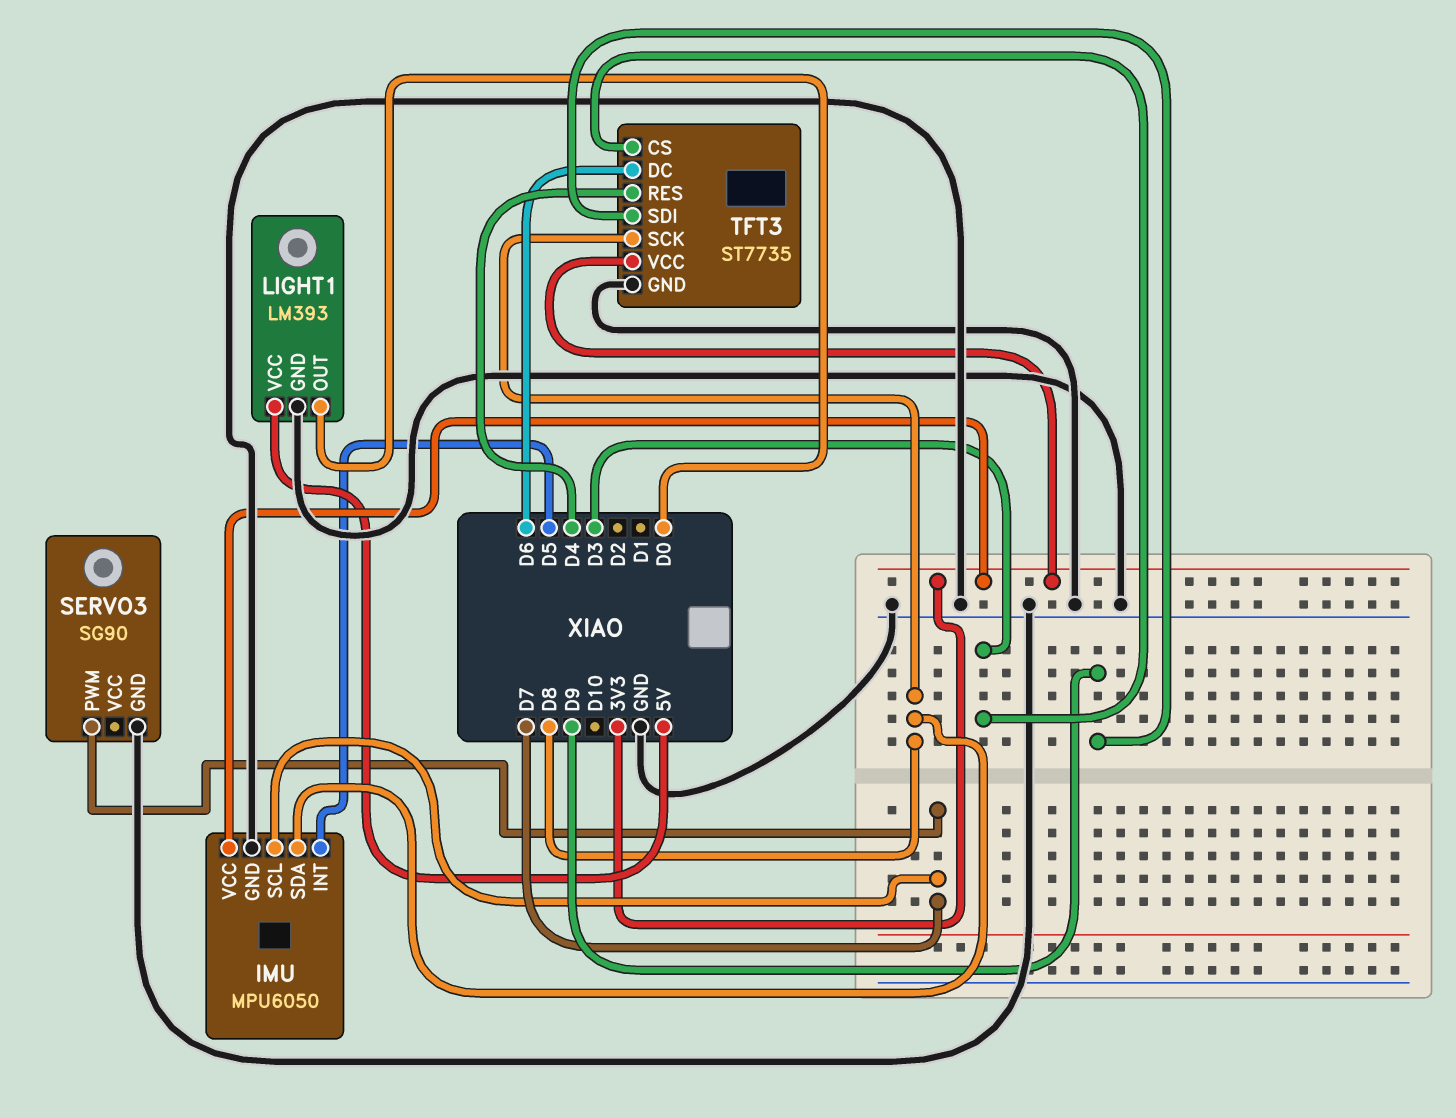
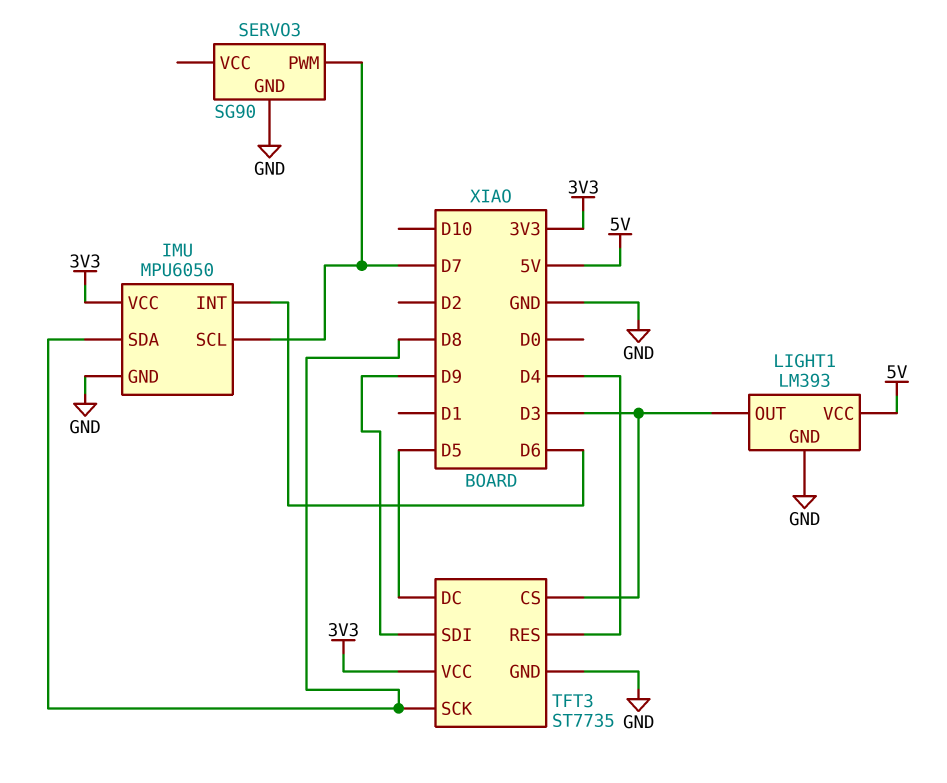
IMU pin INT: D5 -> D6
LIGHT1 pin OUT: D0 -> D3
TFT3 pin DC: D6 -> D5

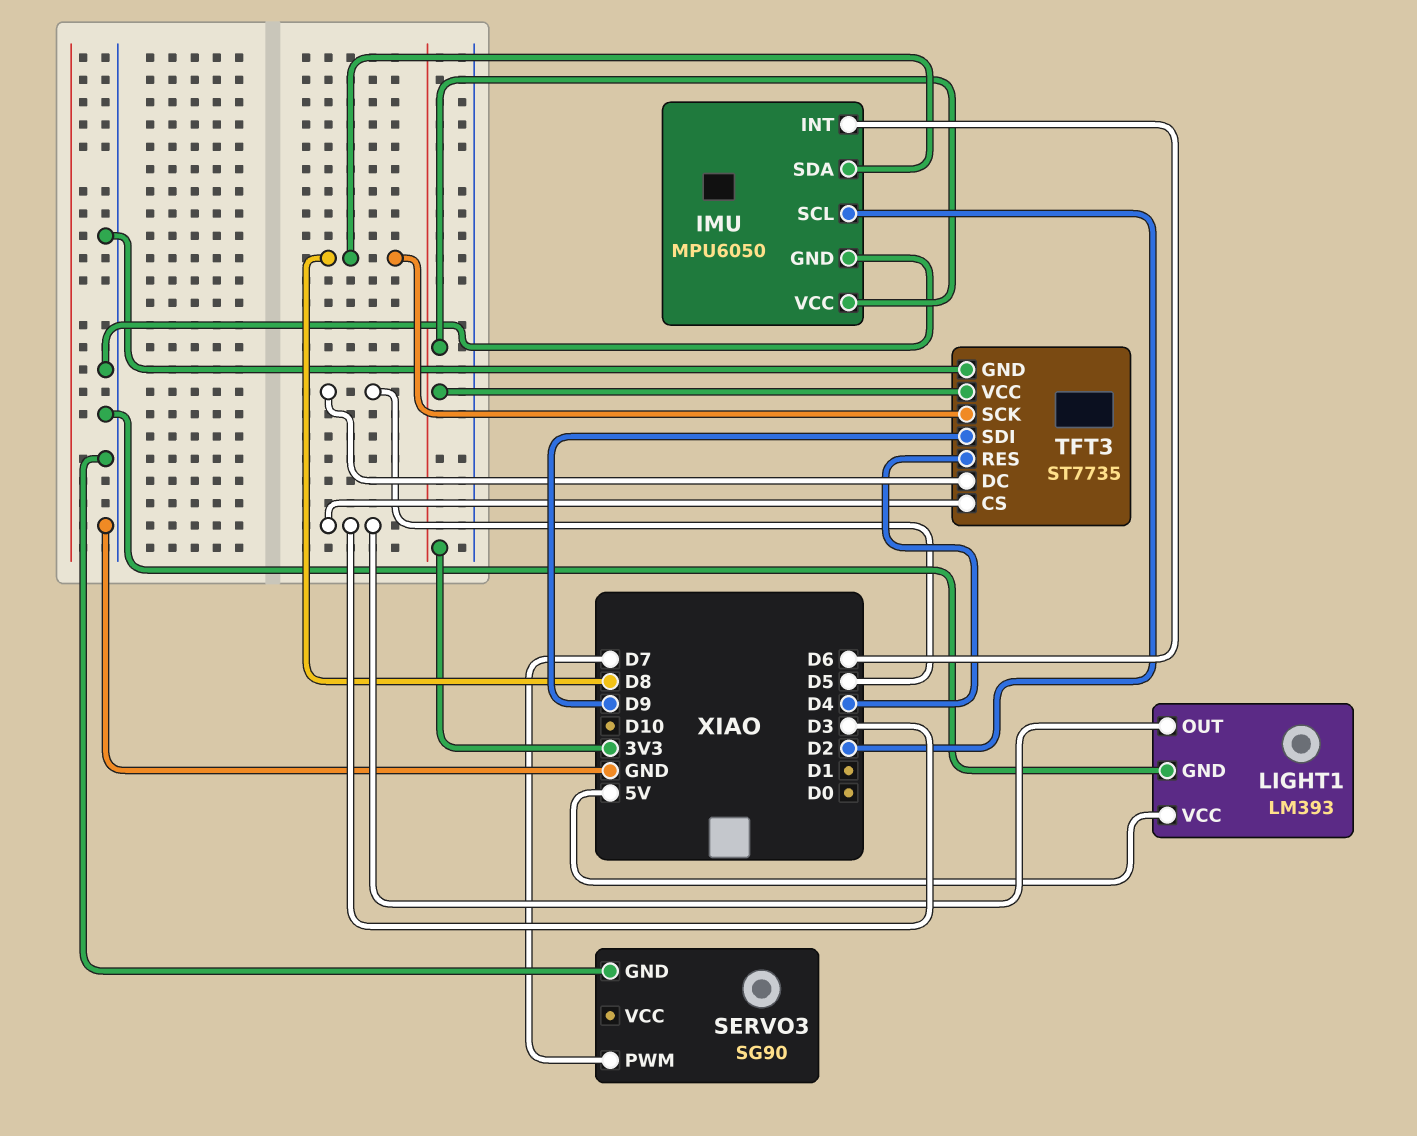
IMU pin SCL: D7 -> D2

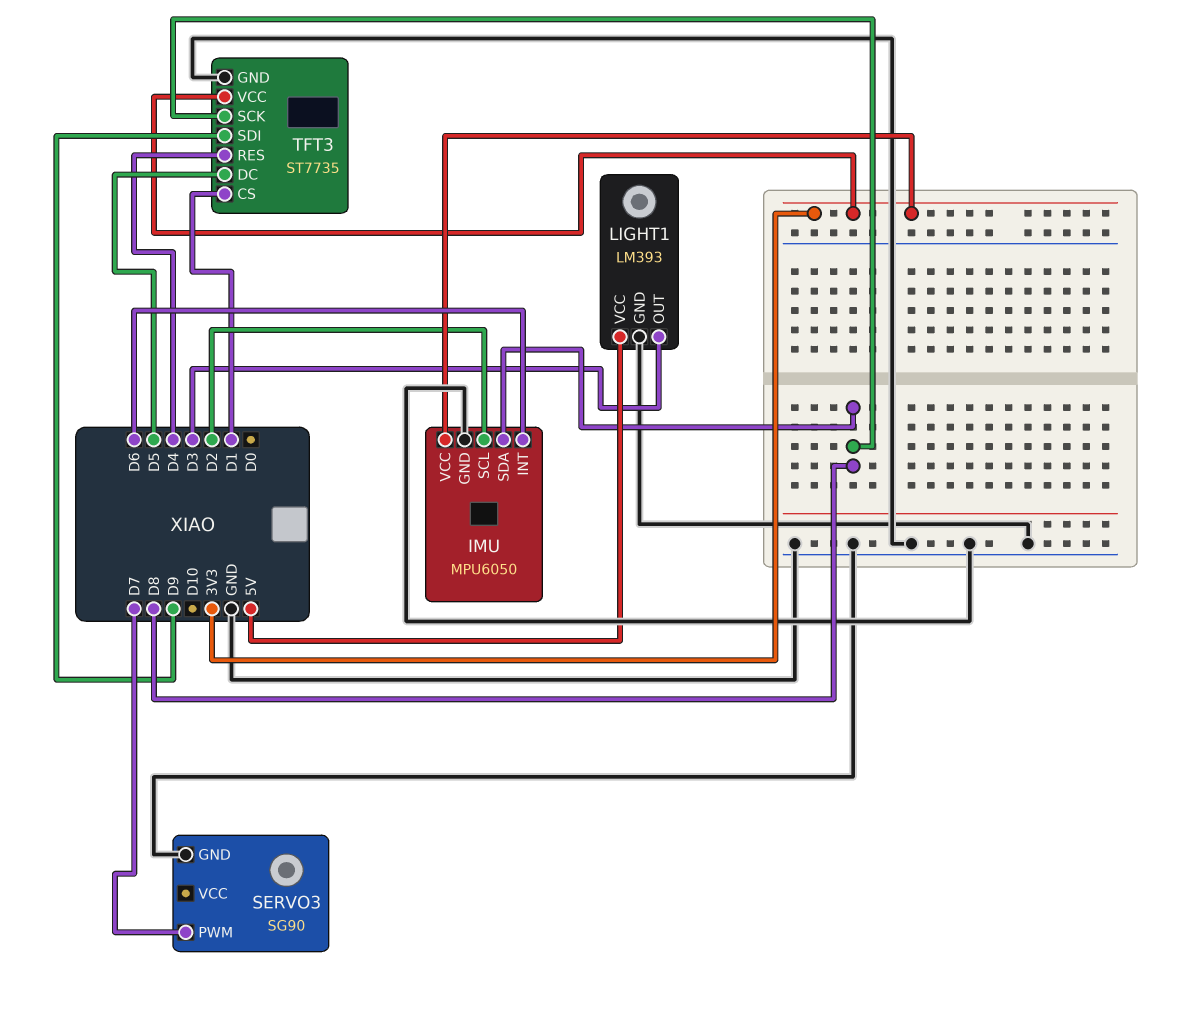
TFT3 pin CS: D3 -> D1

